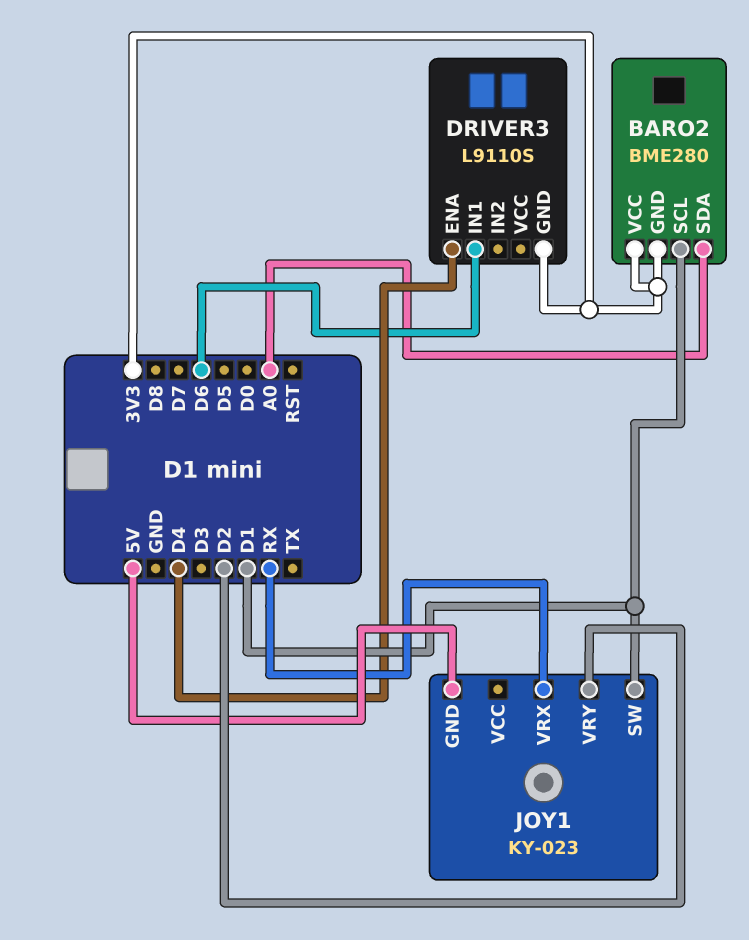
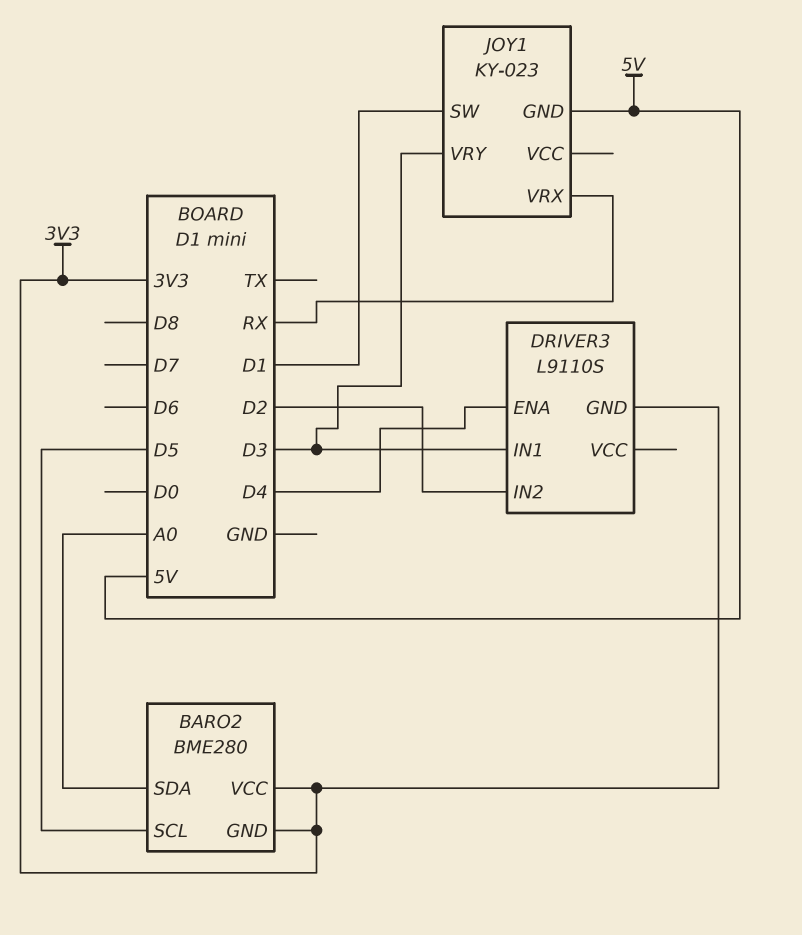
BARO2 pin SCL: D1 -> D5
DRIVER3 pin IN1: D6 -> D3
DRIVER3 pin IN2: none -> D2
JOY1 pin VRY: D2 -> D3

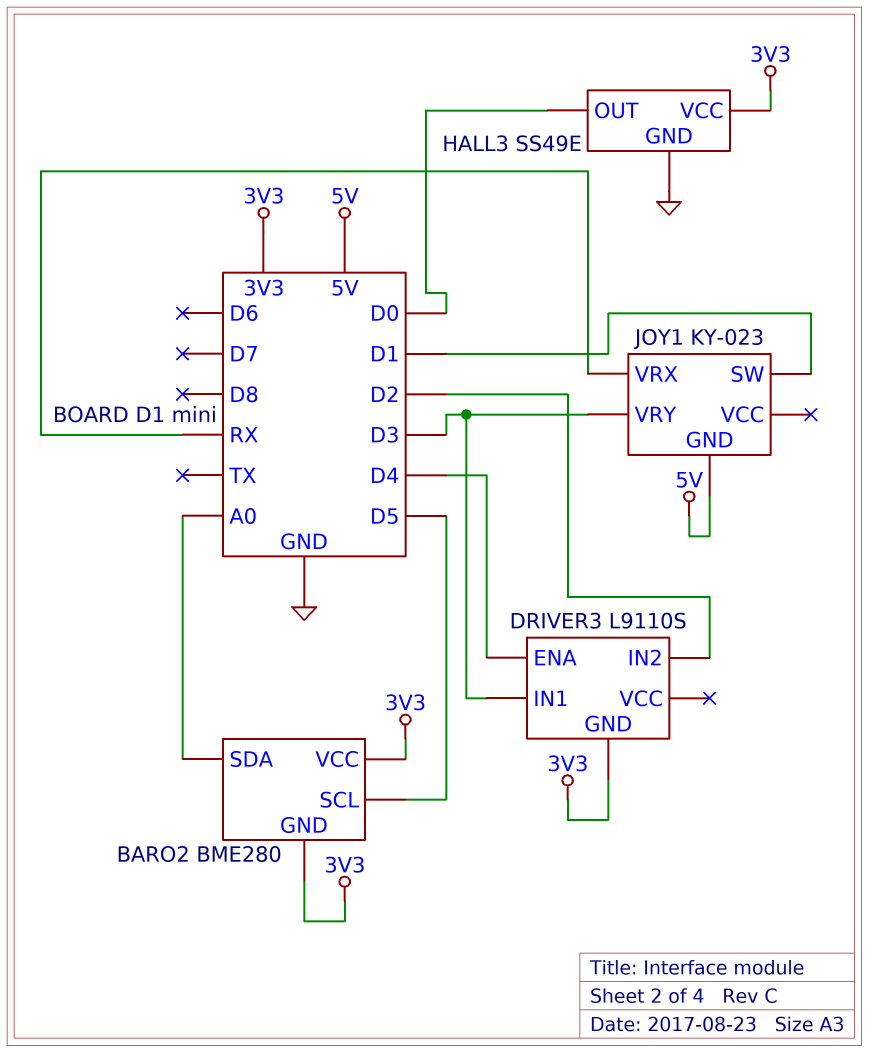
HALL3: none -> SS49E
HALL3 pin GND: none -> GND
HALL3 pin OUT: none -> D0
HALL3 pin VCC: none -> 3V3

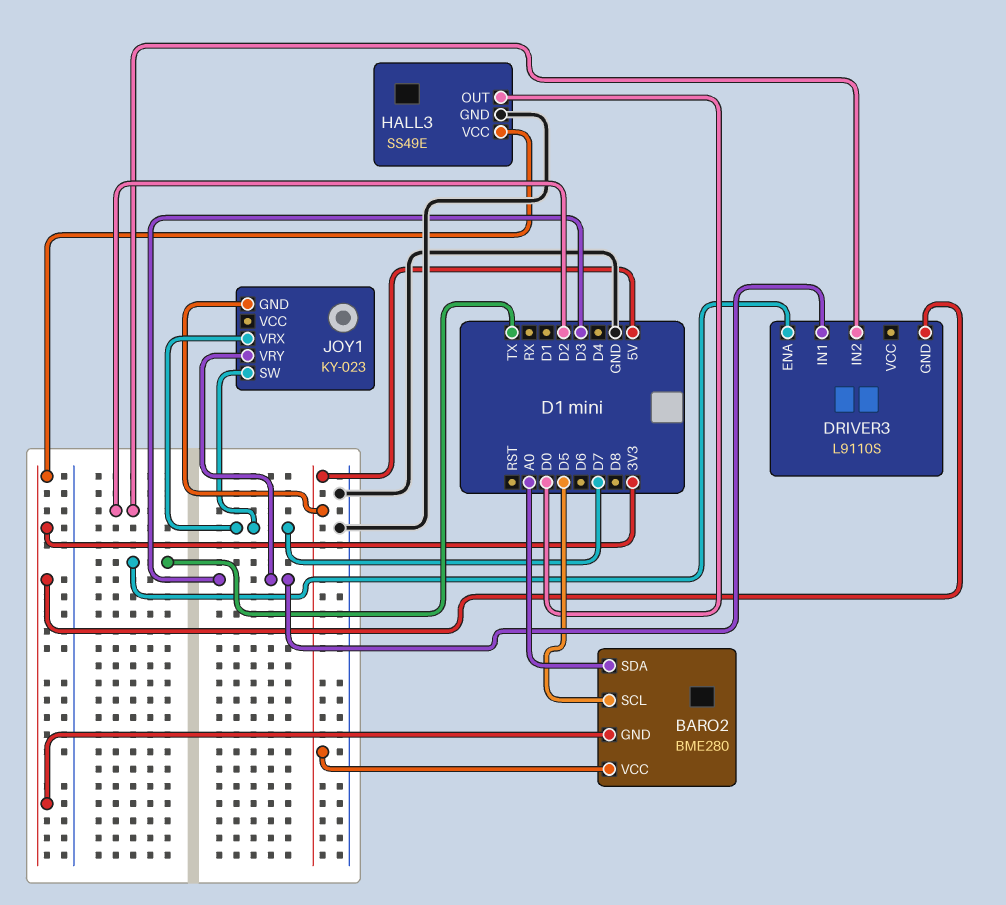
BARO2 pin VCC: 3V3 -> 5V
DRIVER3 pin ENA: D4 -> TX
JOY1 pin SW: D1 -> D7
JOY1 pin VRX: RX -> D7

